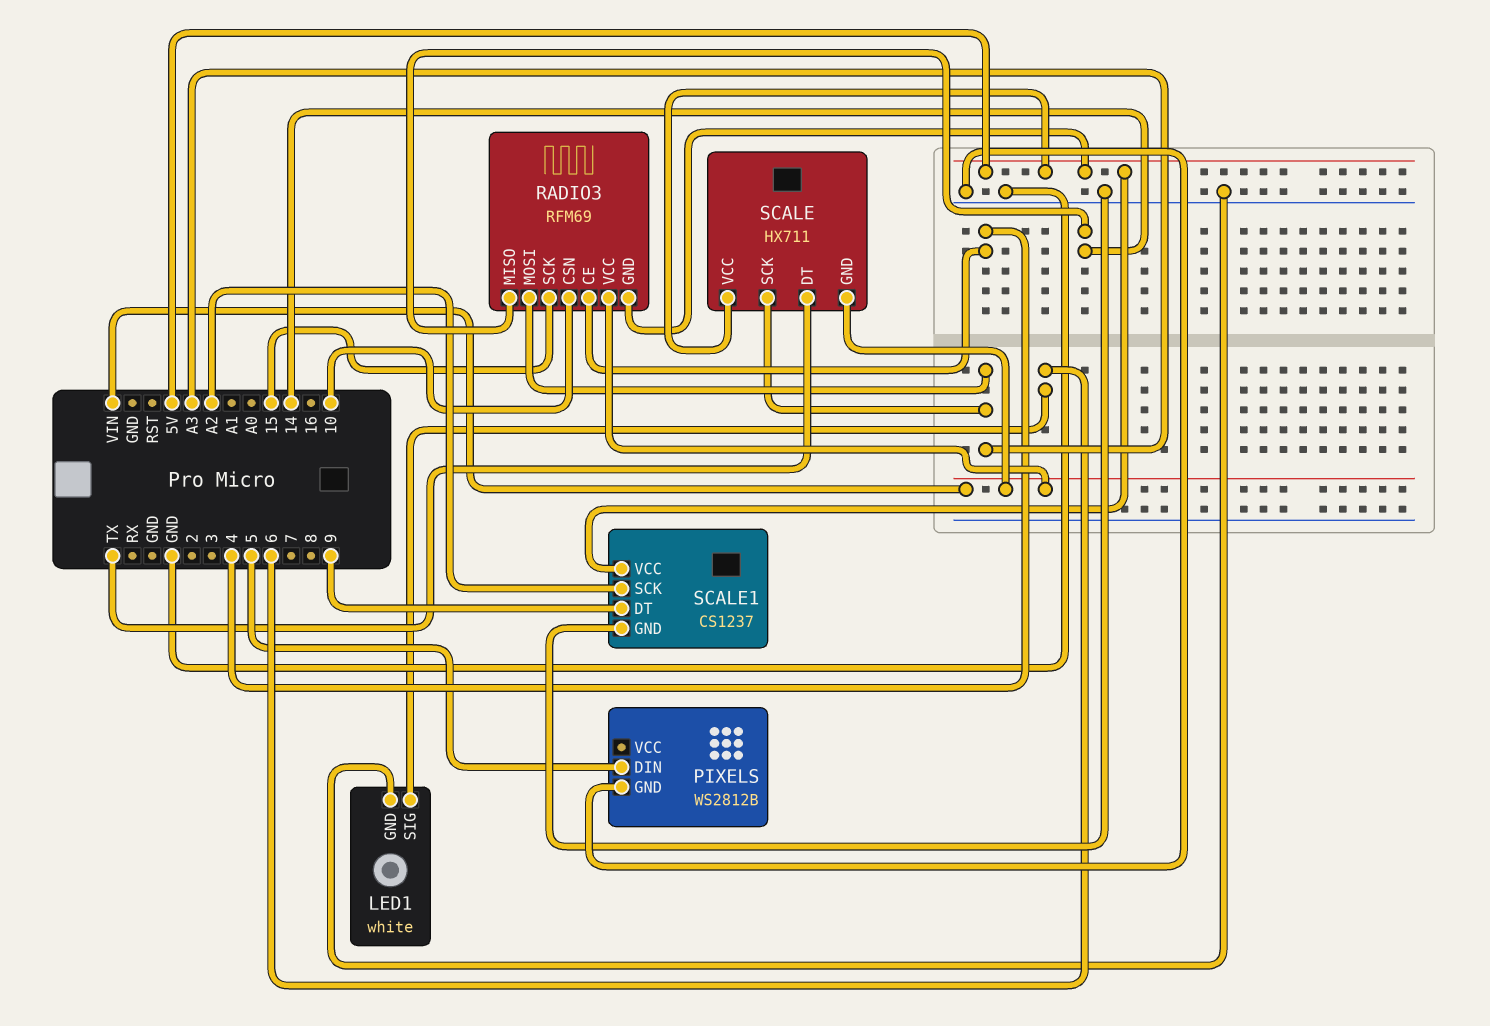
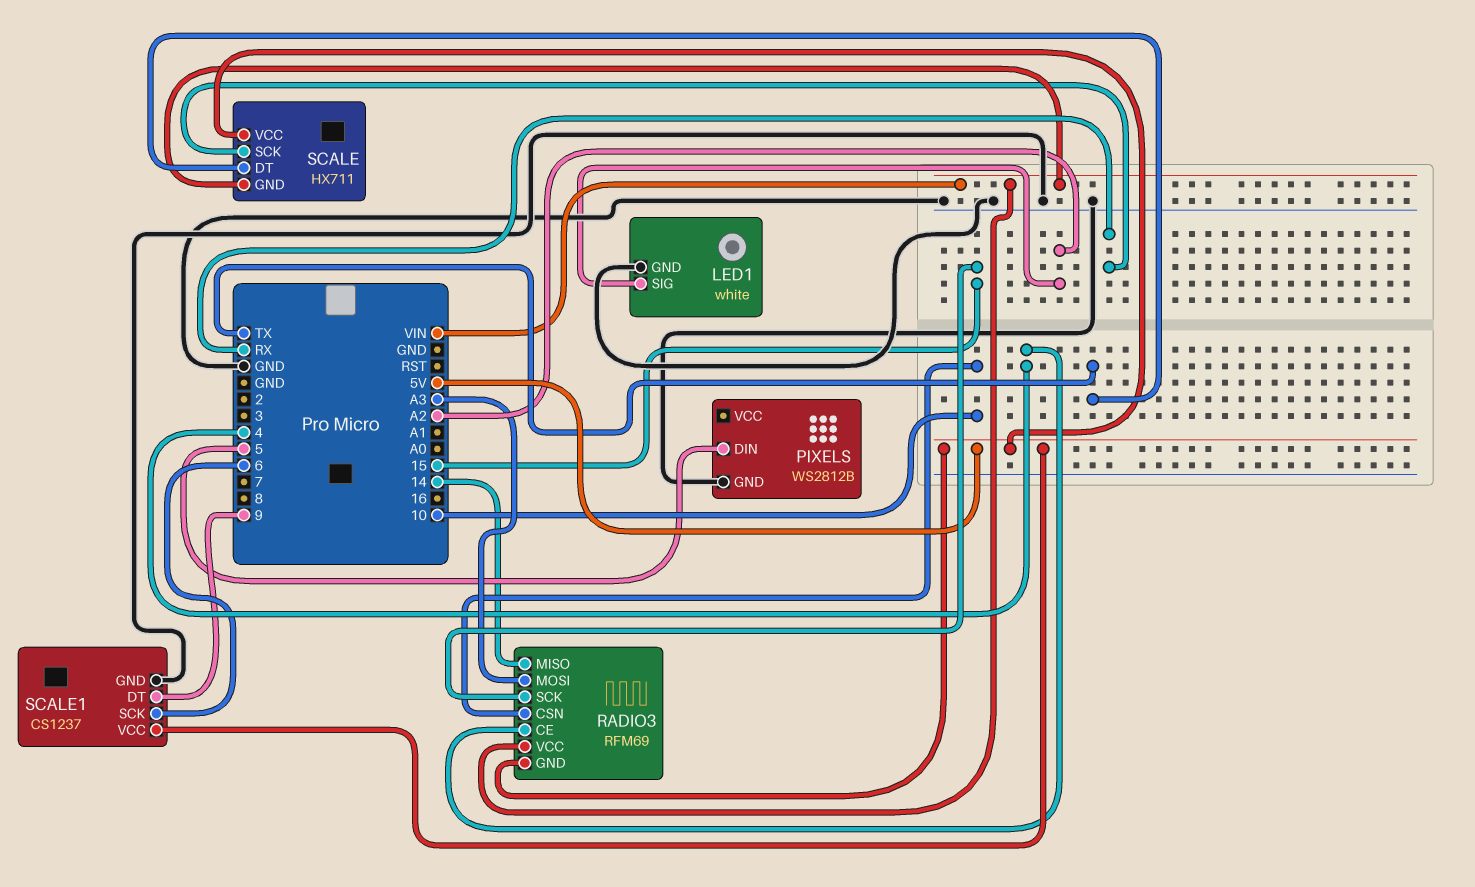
LED1 pin SIG: 6 -> A2
SCALE pin SCK: A3 -> RX
SCALE1 pin SCK: A2 -> 6

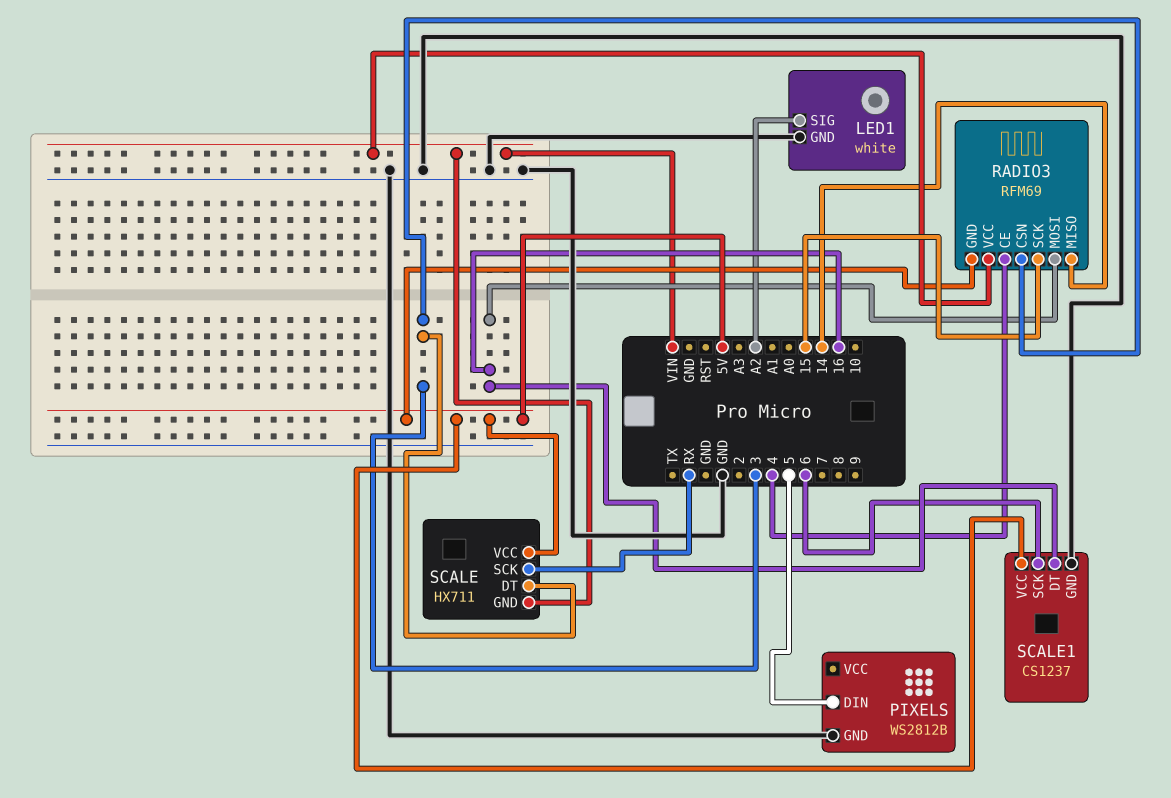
RADIO3 pin CSN: 10 -> 3
RADIO3 pin MOSI: A3 -> 16
SCALE pin DT: TX -> 3
SCALE1 pin DT: 9 -> 16

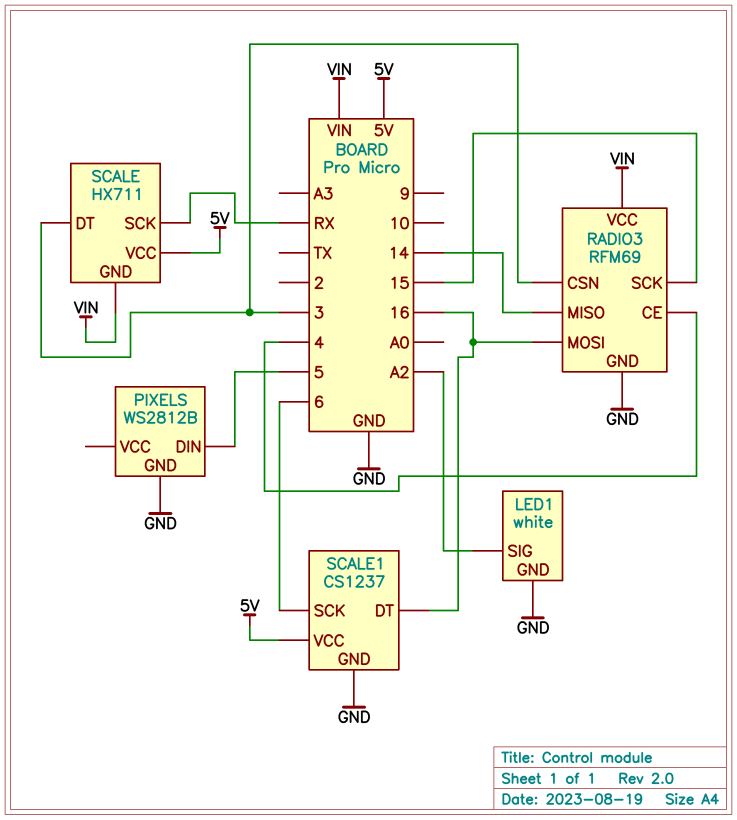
RADIO3 pin GND: 5V -> GND

